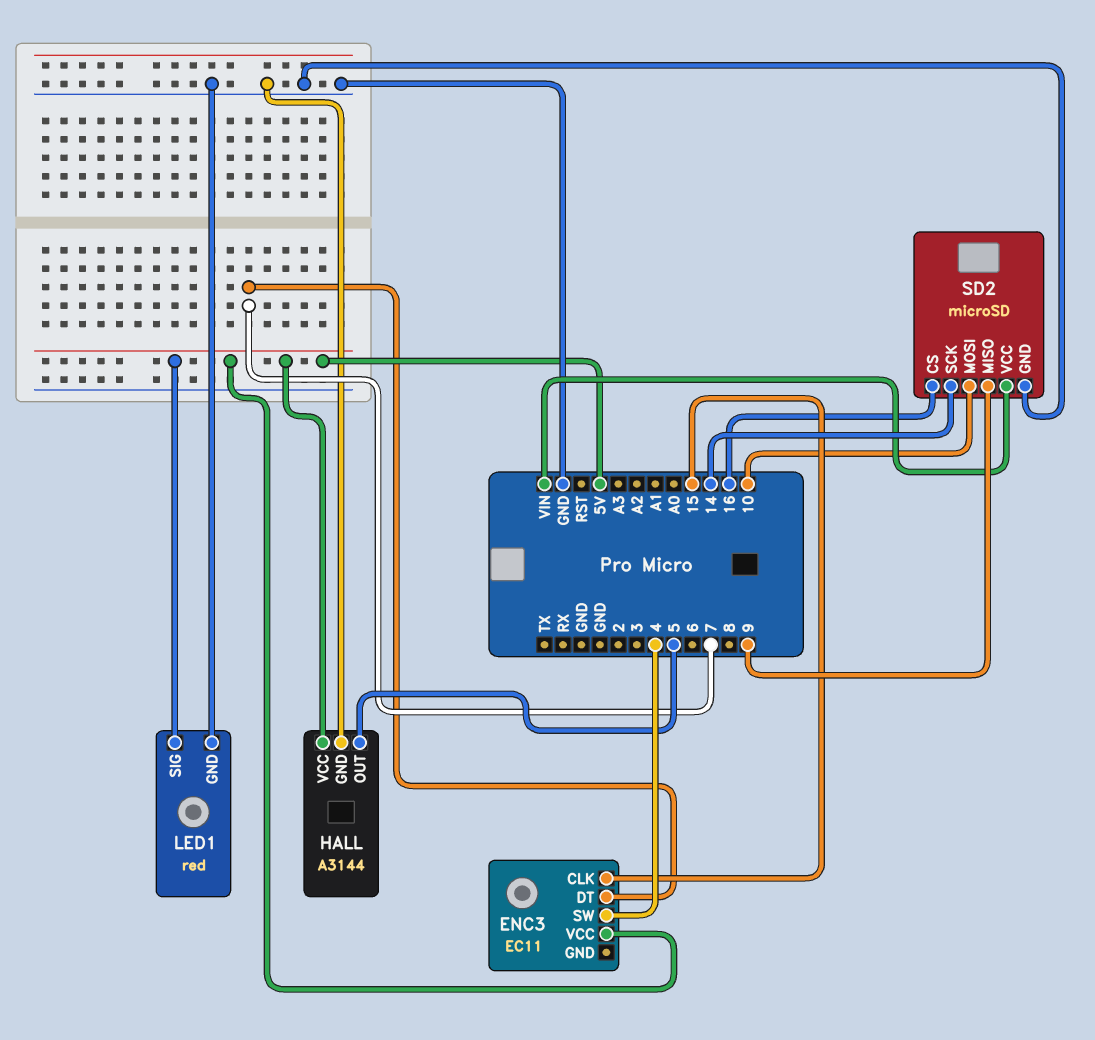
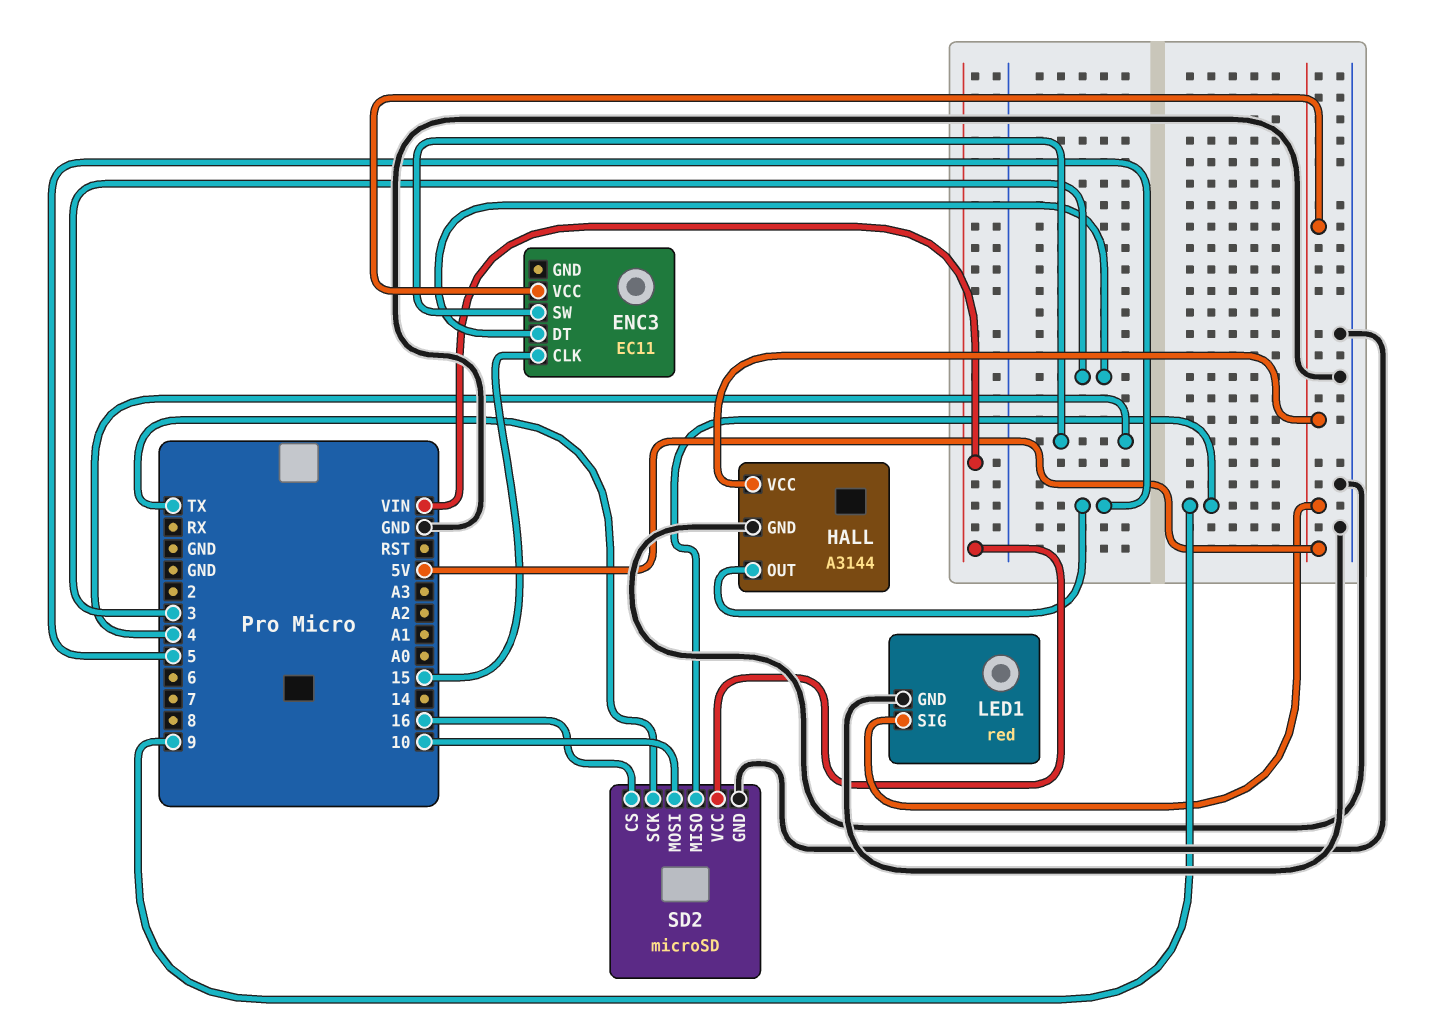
ENC3 pin DT: 7 -> 3
SD2 pin SCK: 14 -> TX

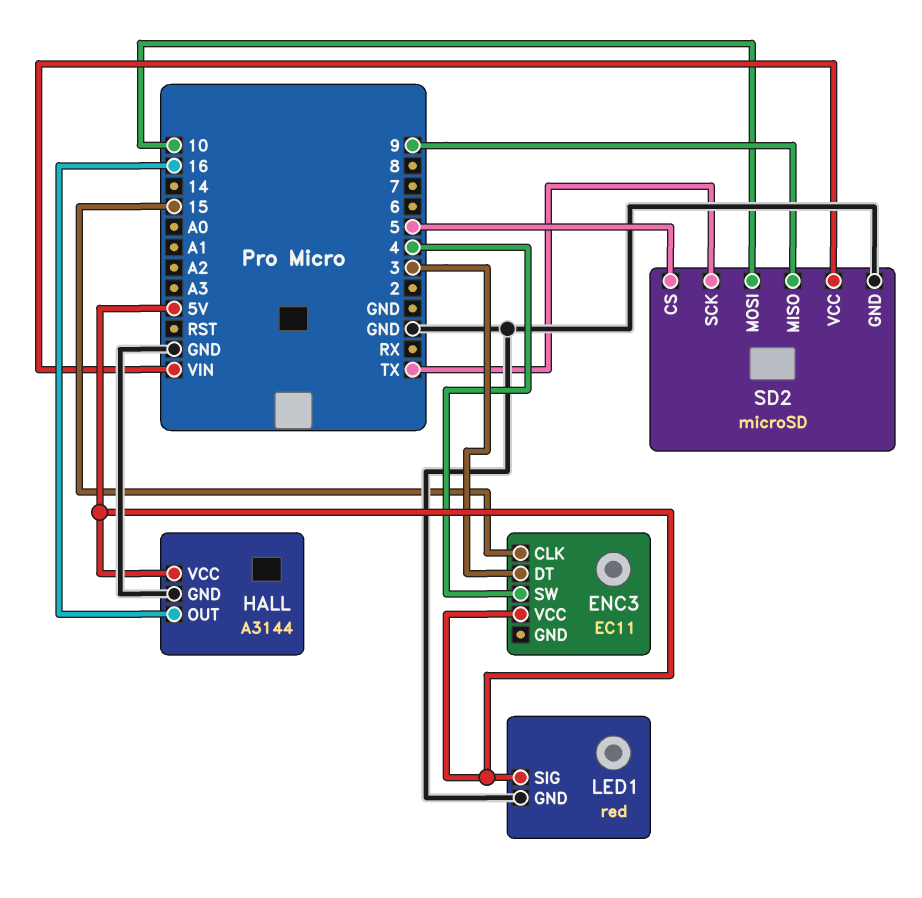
HALL pin OUT: 5 -> 16
SD2 pin CS: 16 -> 5

